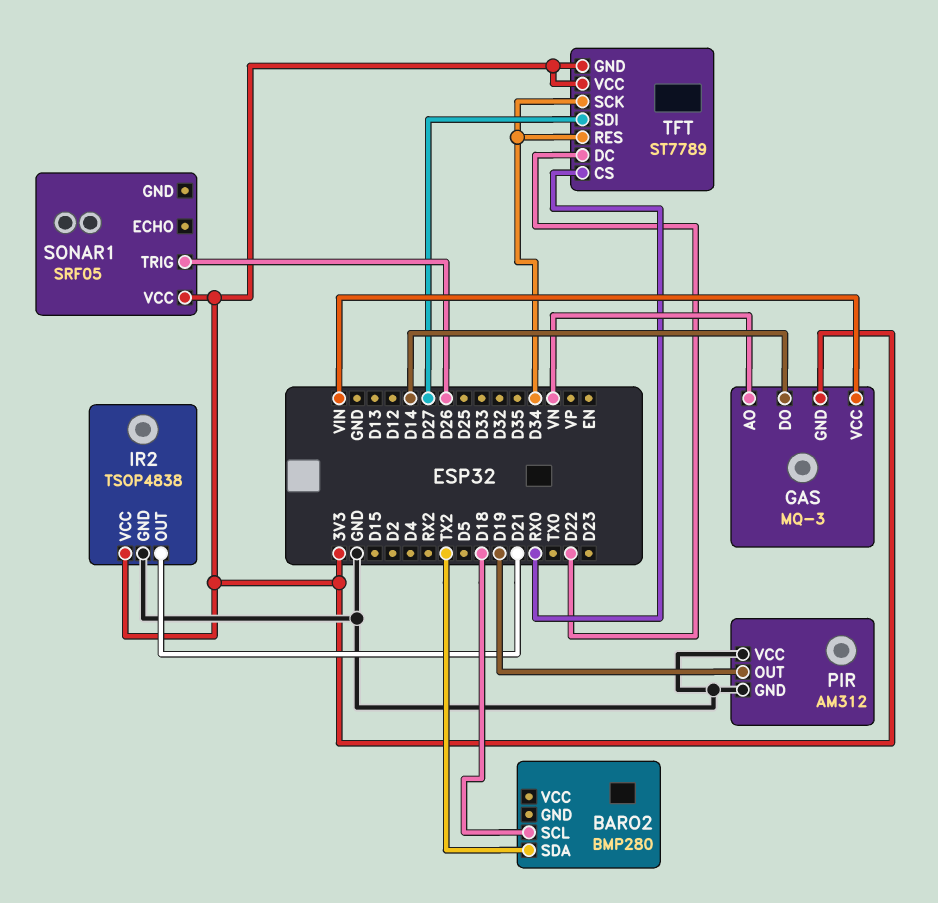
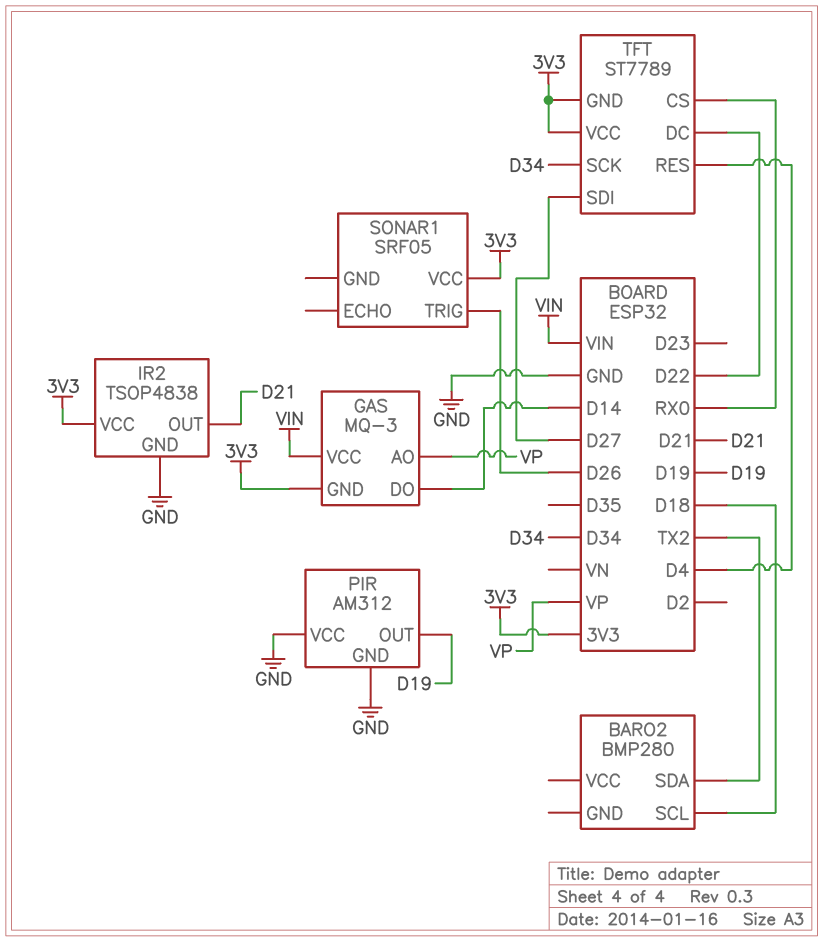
GAS pin AO: VN -> VP
TFT pin RES: D34 -> D4

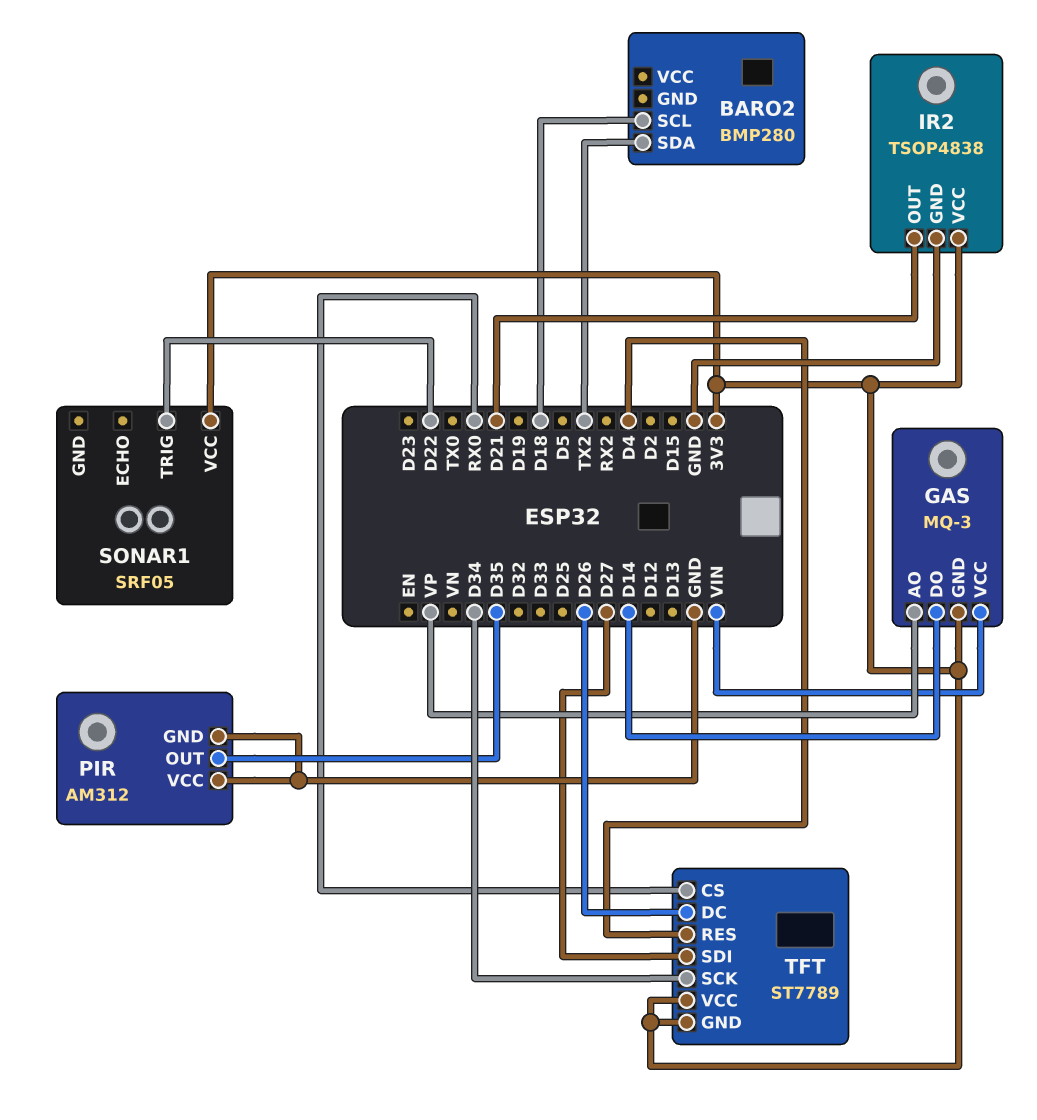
PIR pin OUT: D19 -> D35
SONAR1 pin TRIG: D26 -> D22
TFT pin DC: D22 -> D26

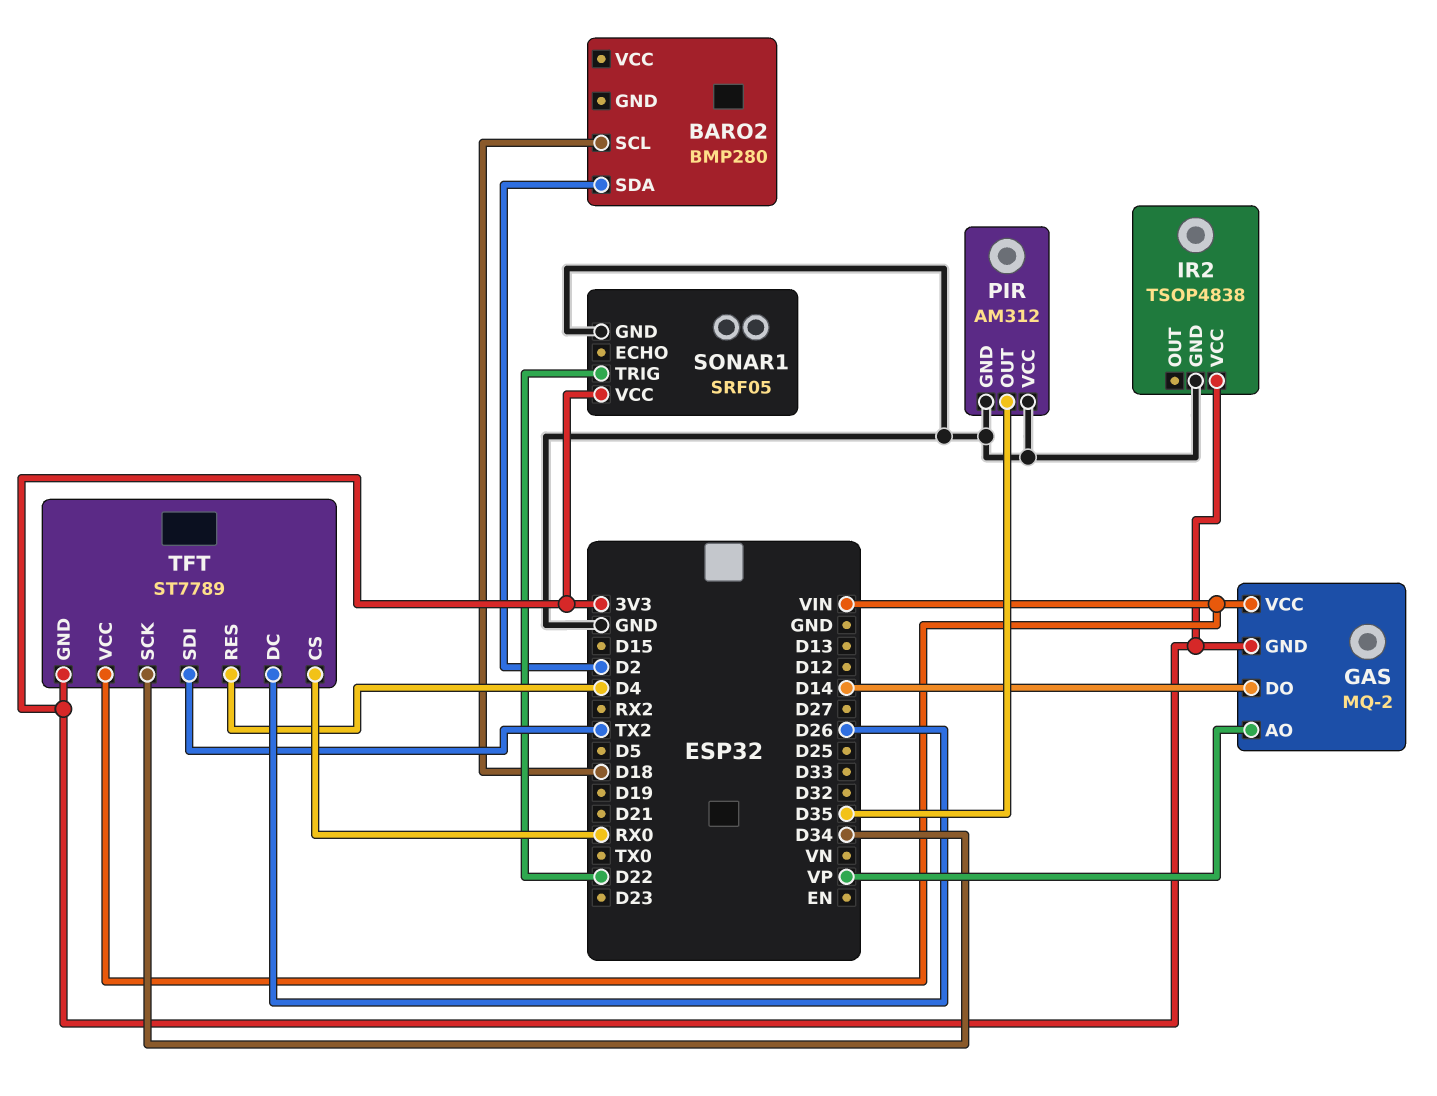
BARO2 pin SDA: TX2 -> D2
GAS: MQ-3 -> MQ-2
IR2 pin OUT: D21 -> none
SONAR1 pin GND: none -> GND
TFT pin SDI: D27 -> TX2
TFT pin VCC: 3V3 -> VIN

